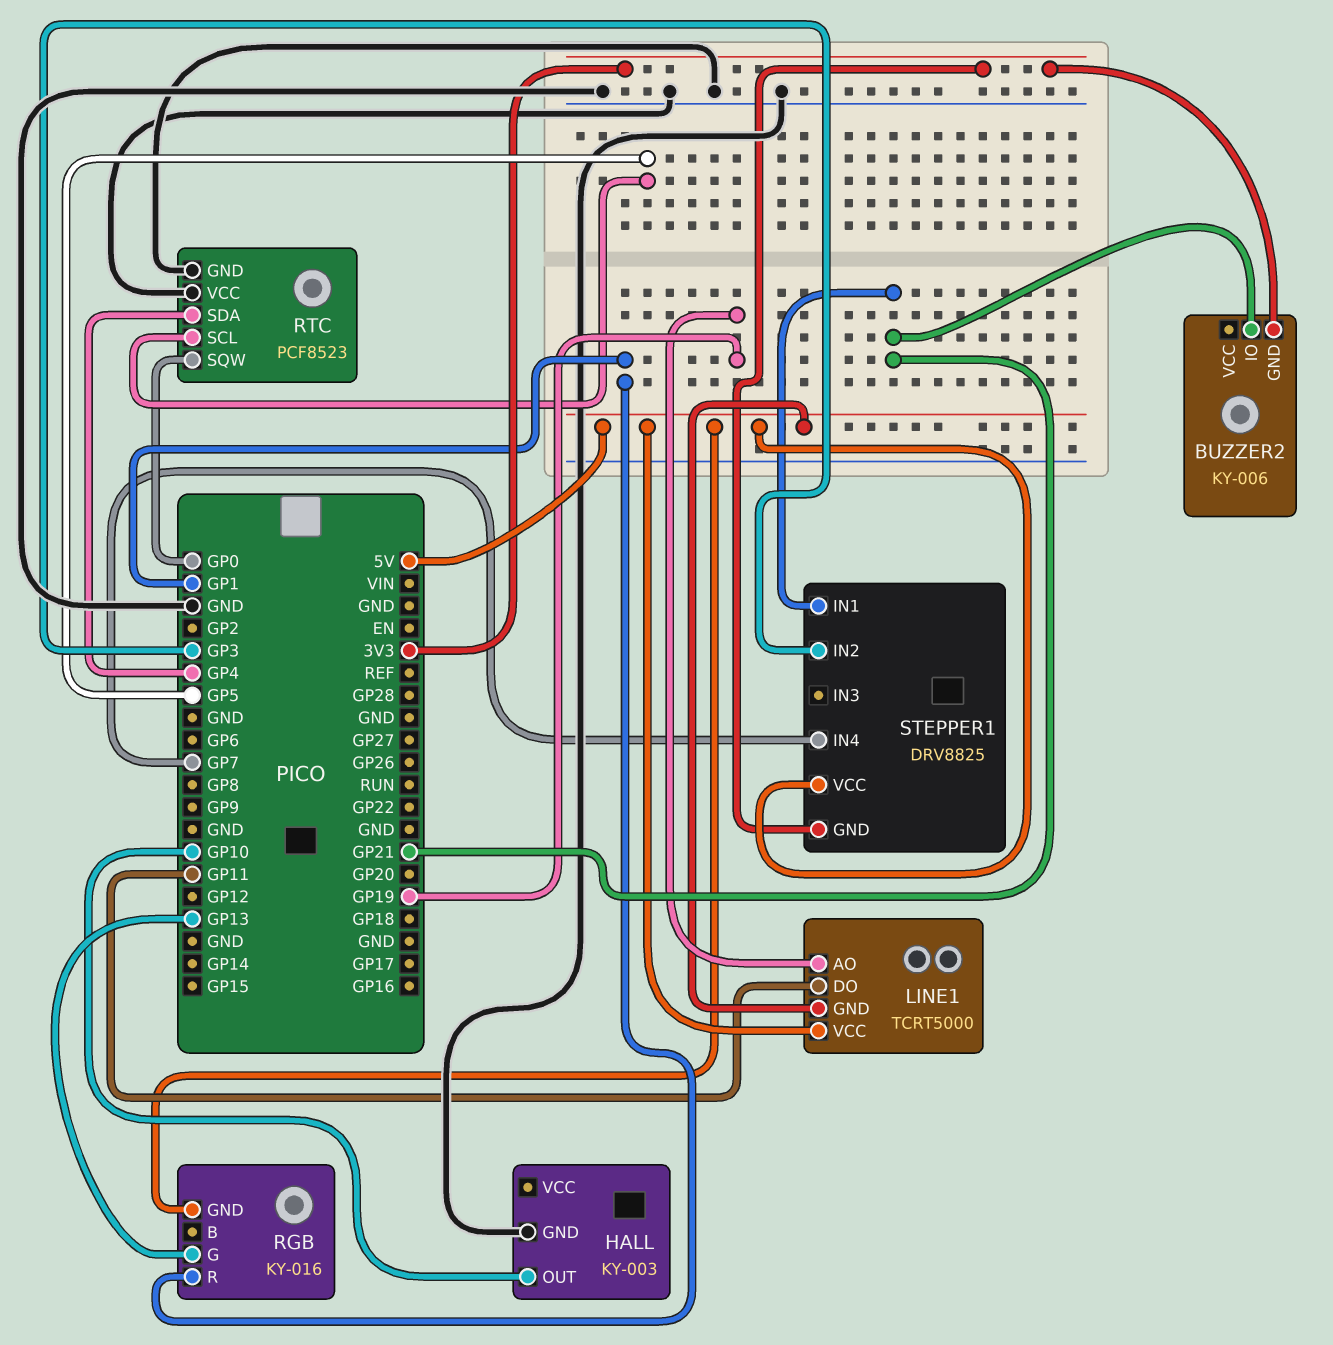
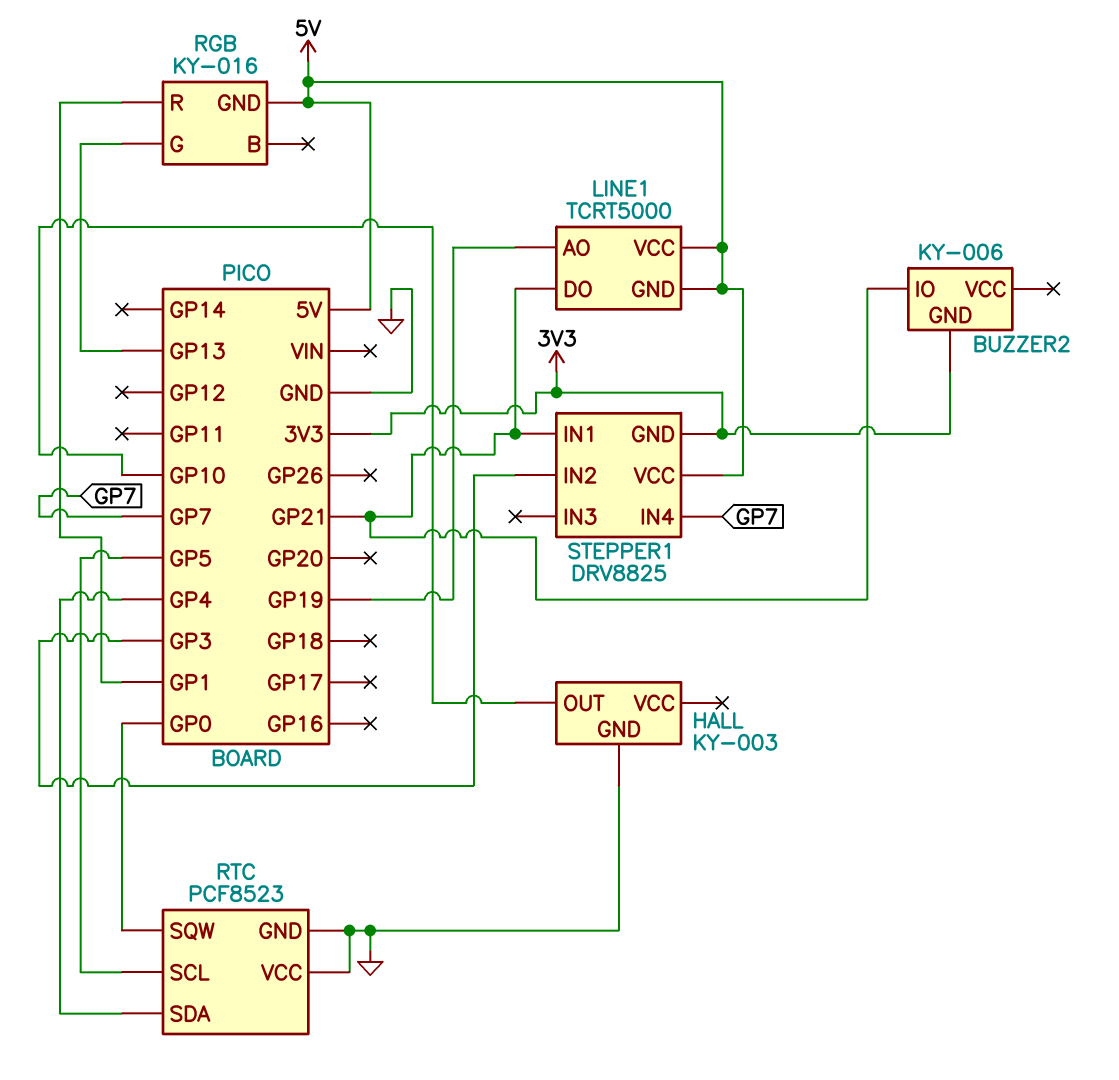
LINE1 pin DO: GP11 -> GP21

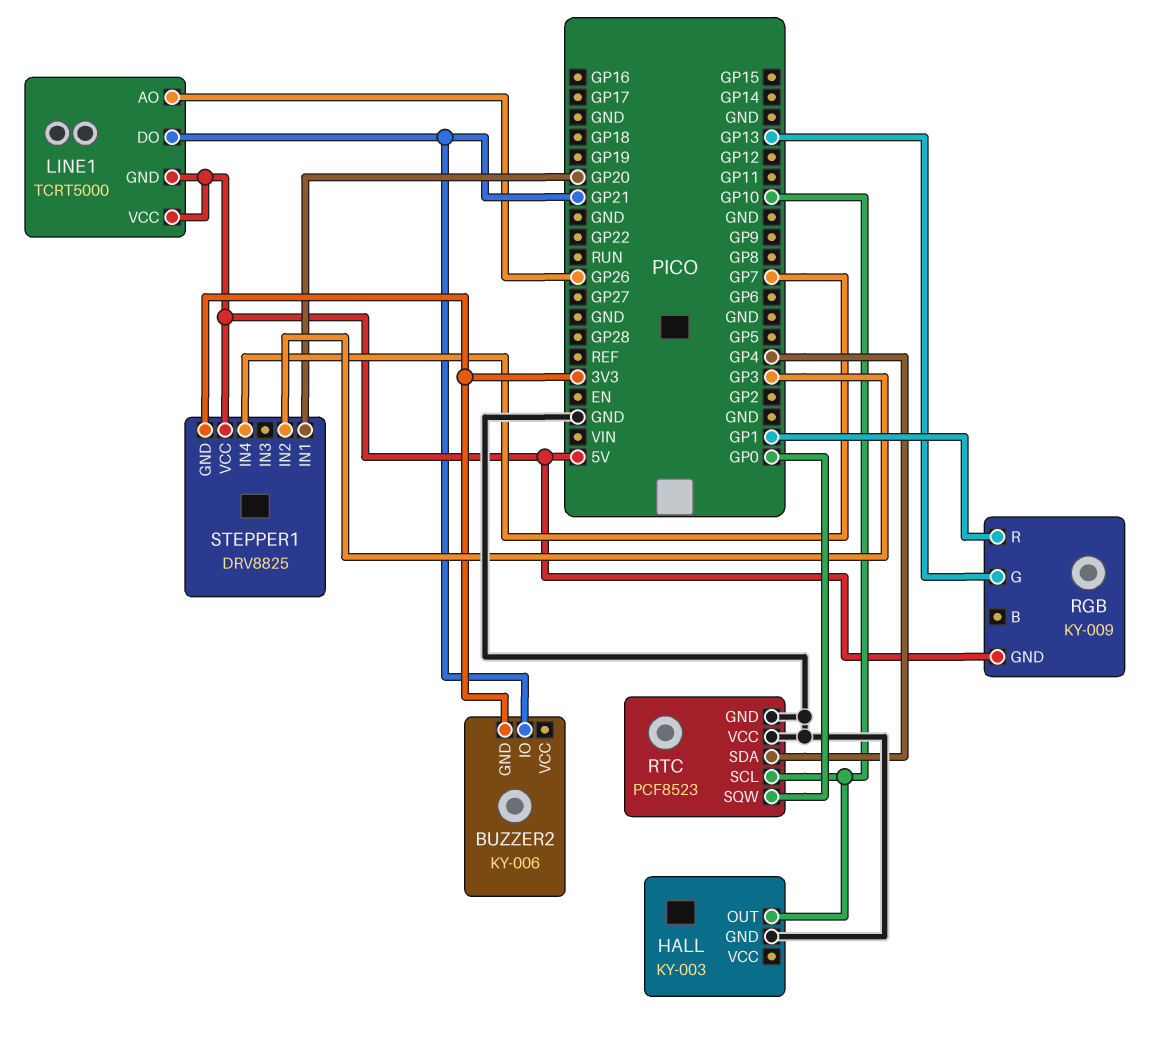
LINE1 pin AO: GP19 -> GP26
RGB: KY-016 -> KY-009
RTC pin SCL: GP5 -> GP10
STEPPER1 pin IN1: GP21 -> GP20

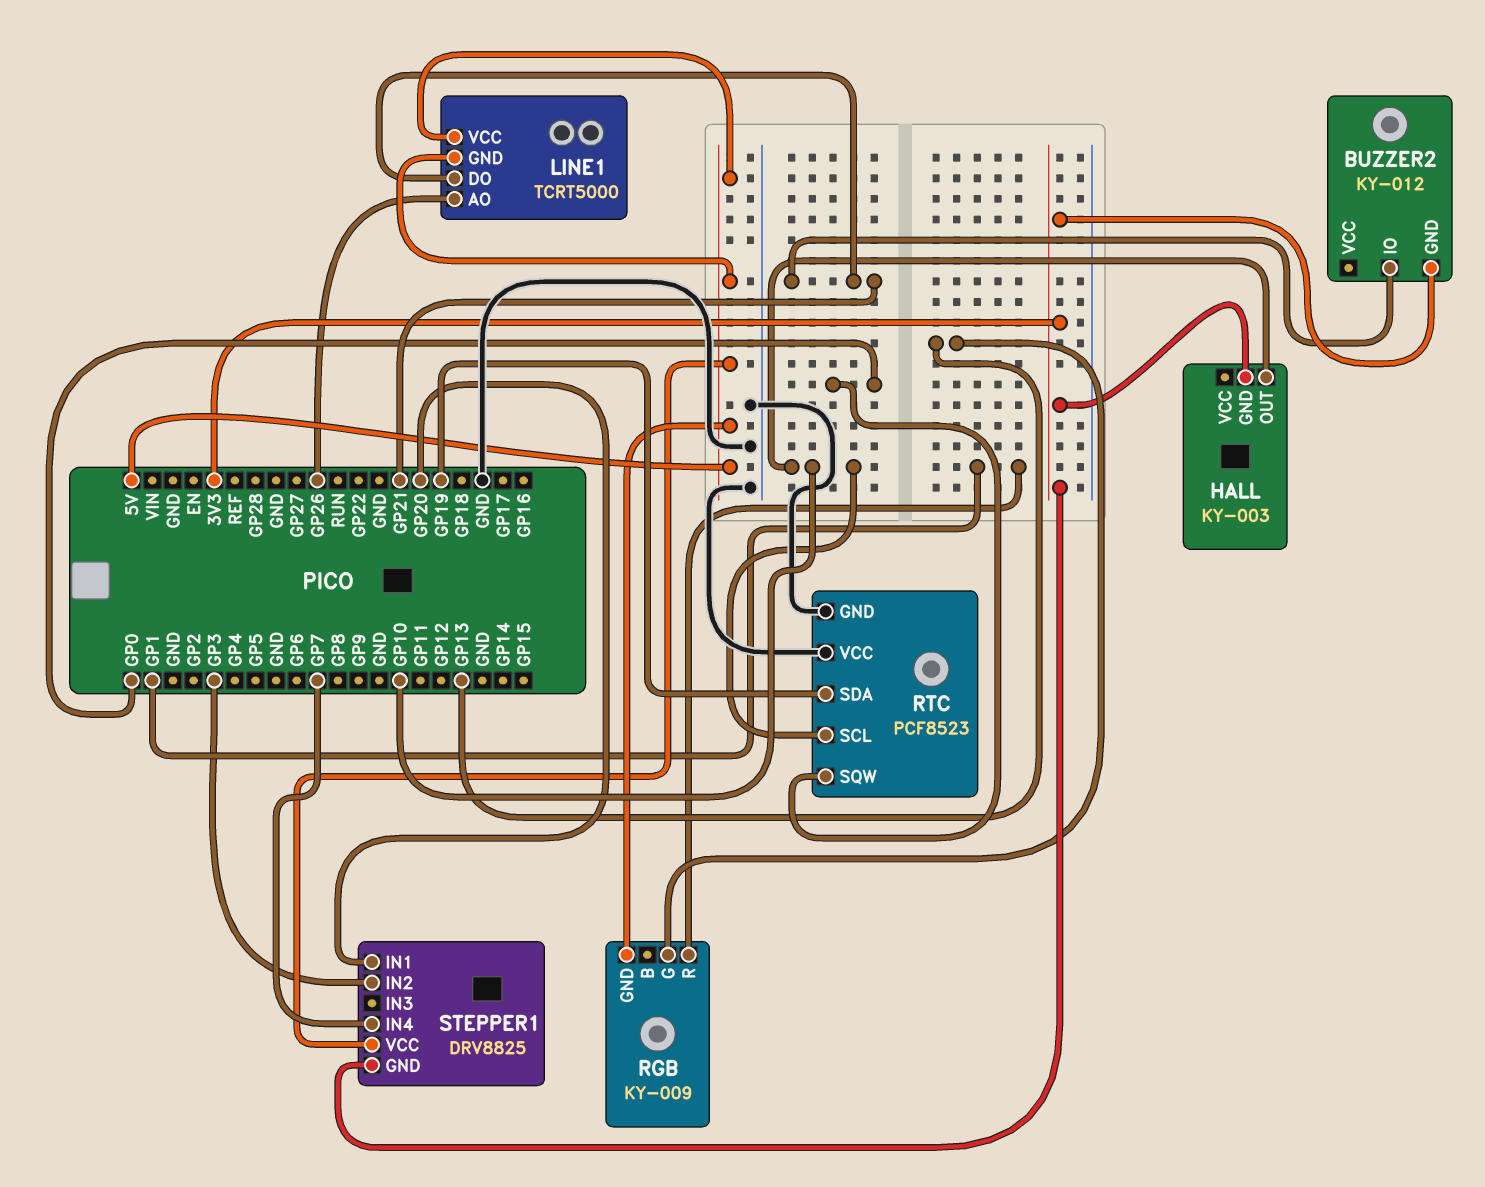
BUZZER2: KY-006 -> KY-012
HALL pin GND: GND -> 3V3
RTC pin SDA: GP4 -> GP19

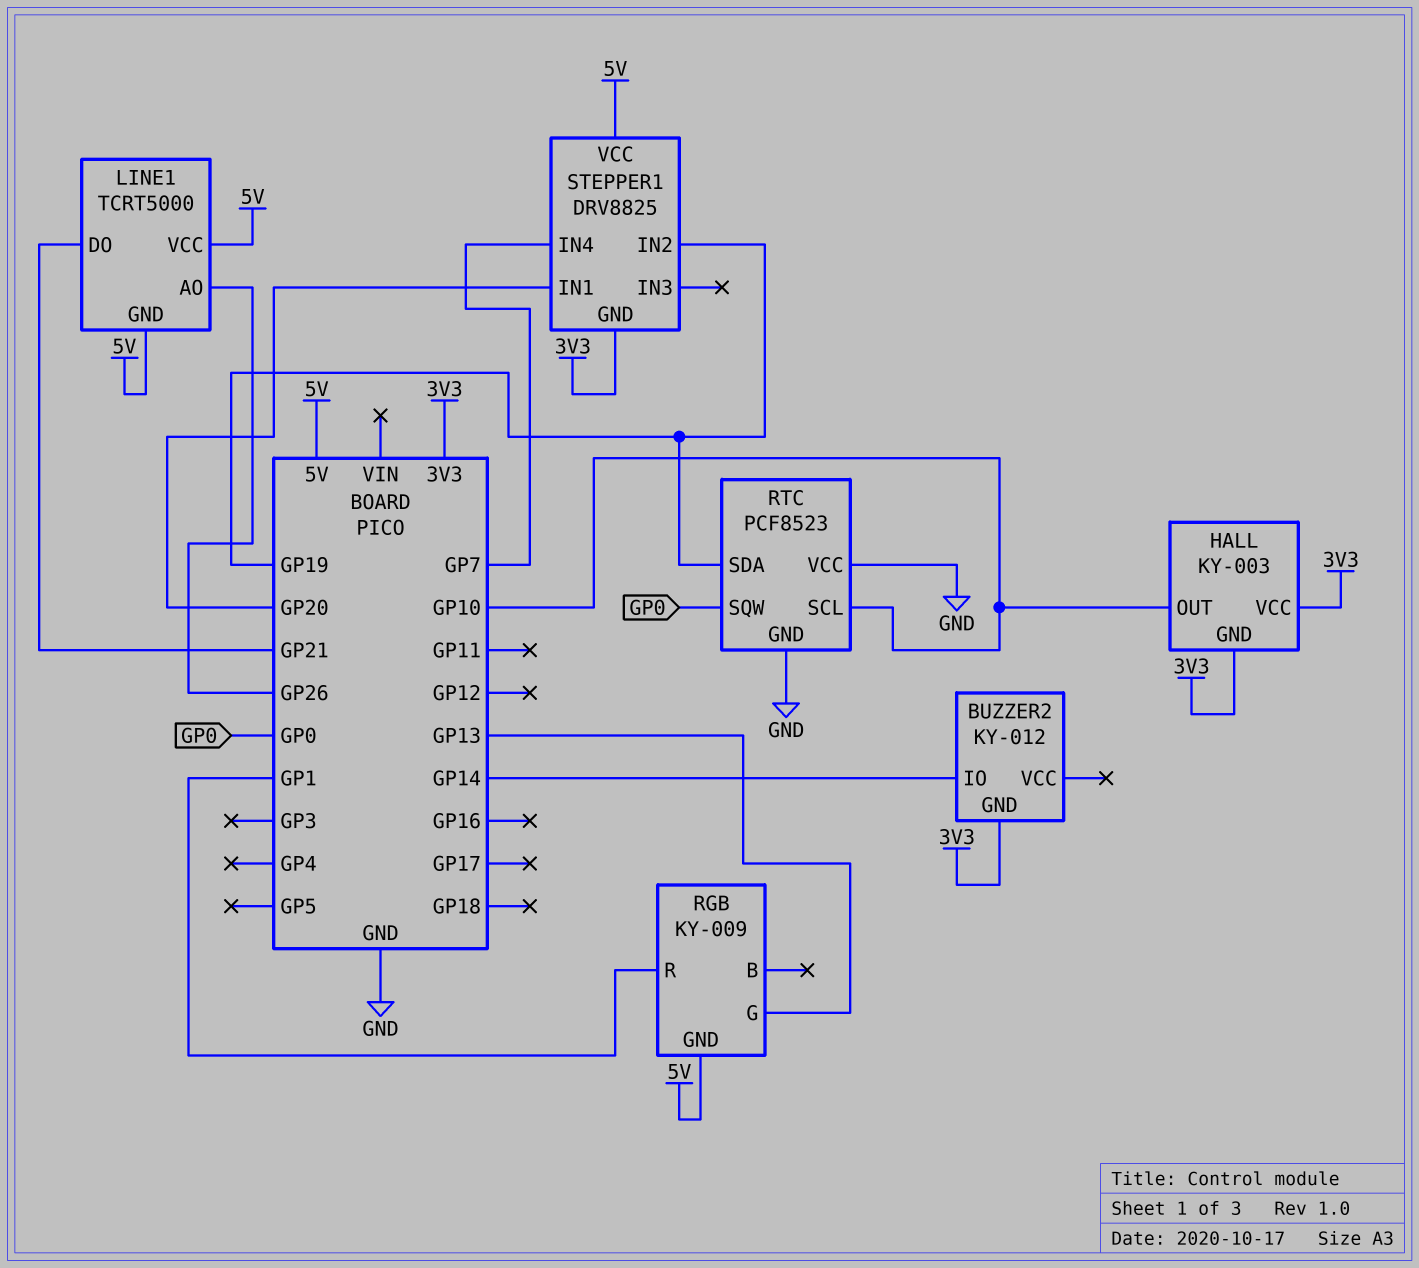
BUZZER2 pin IO: GP21 -> GP14
HALL pin VCC: none -> 3V3
STEPPER1 pin IN2: GP3 -> GP19

